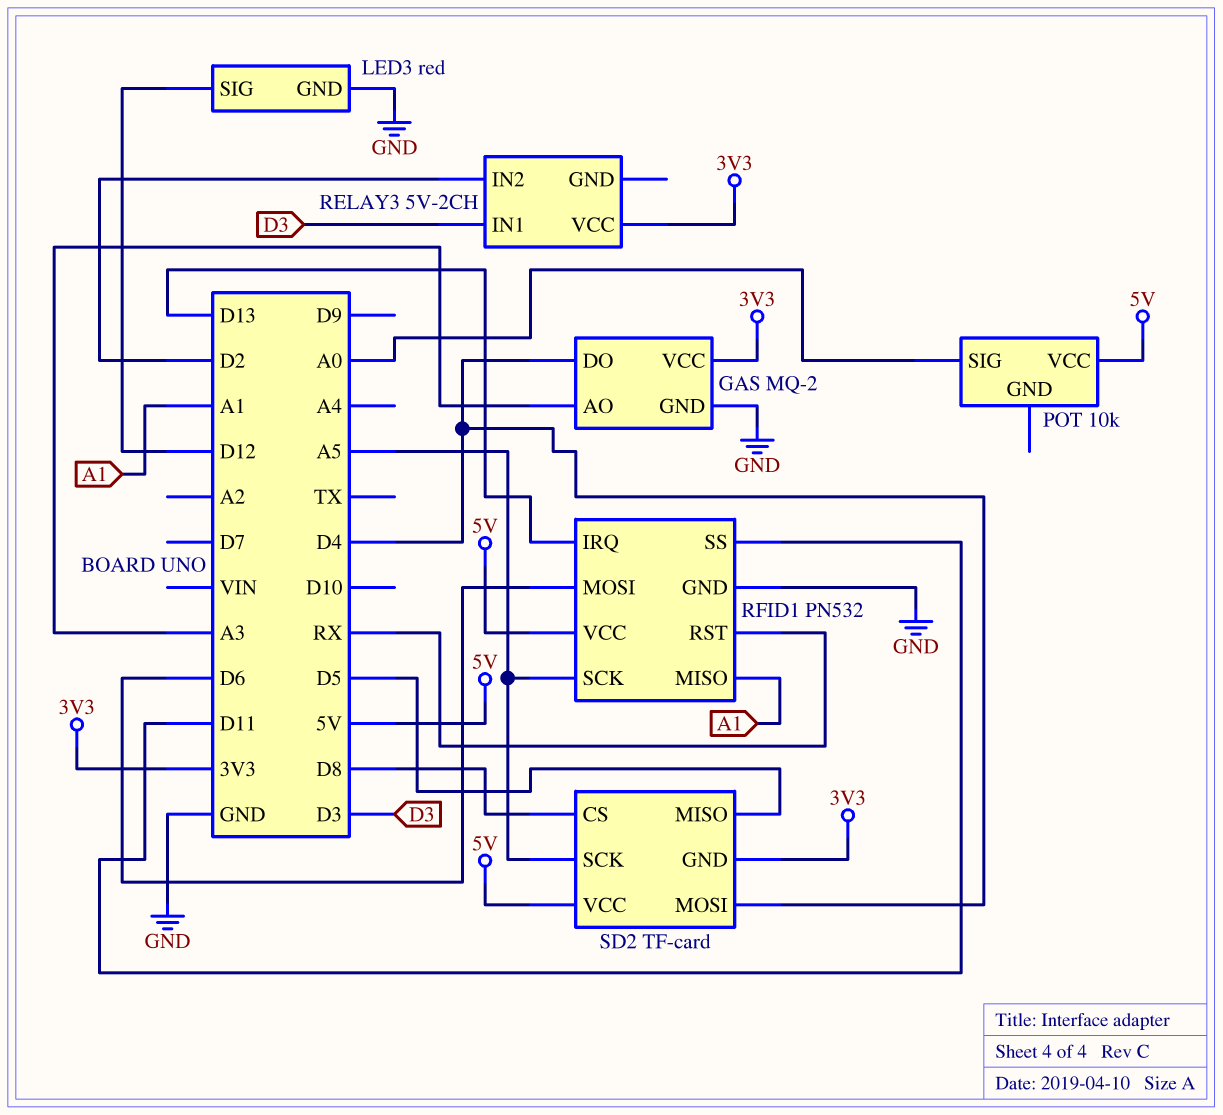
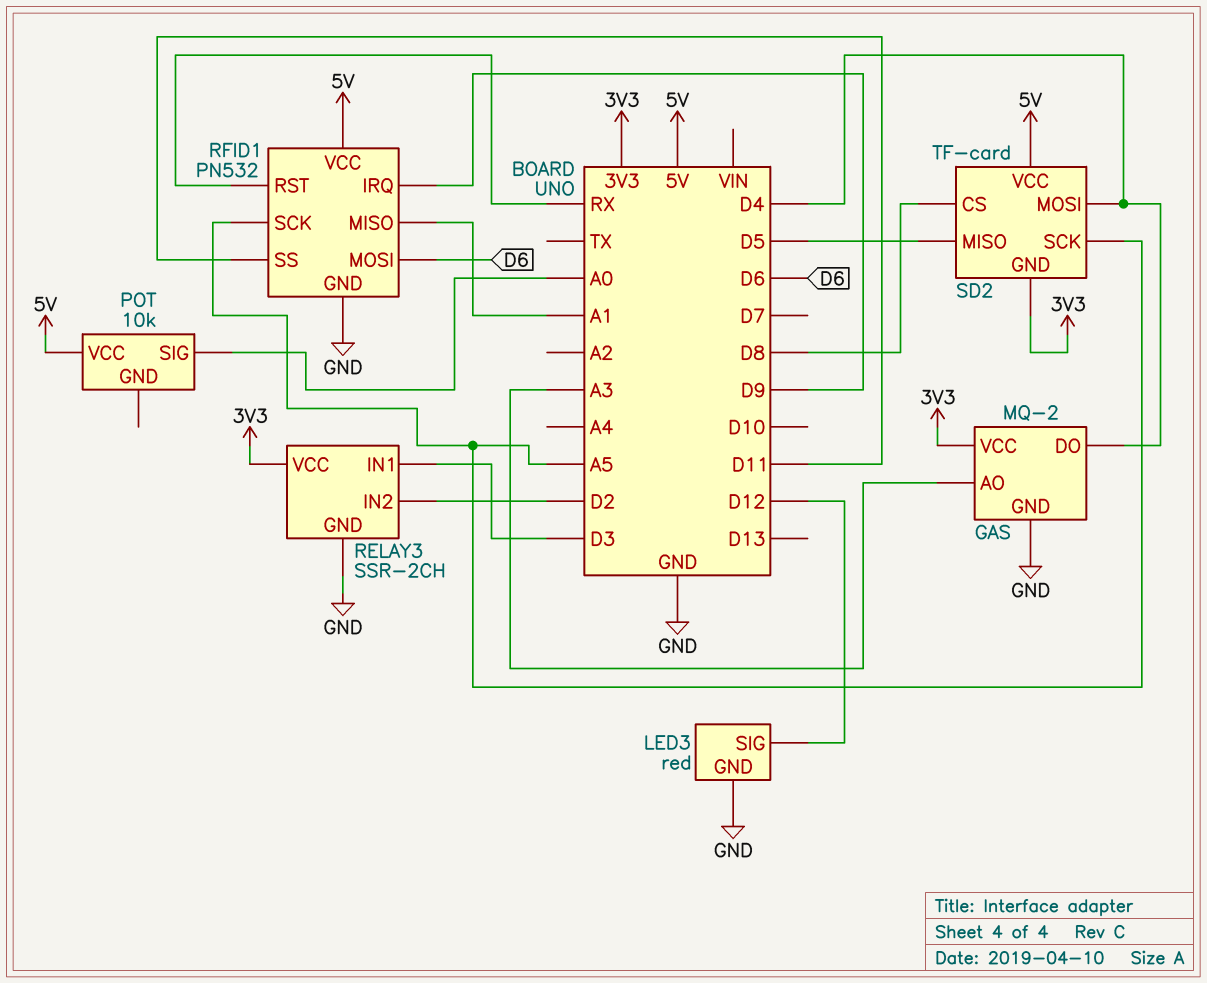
RELAY3: 5V-2CH -> SSR-2CH
RELAY3 pin GND: none -> GND
RFID1 pin IRQ: D13 -> D9

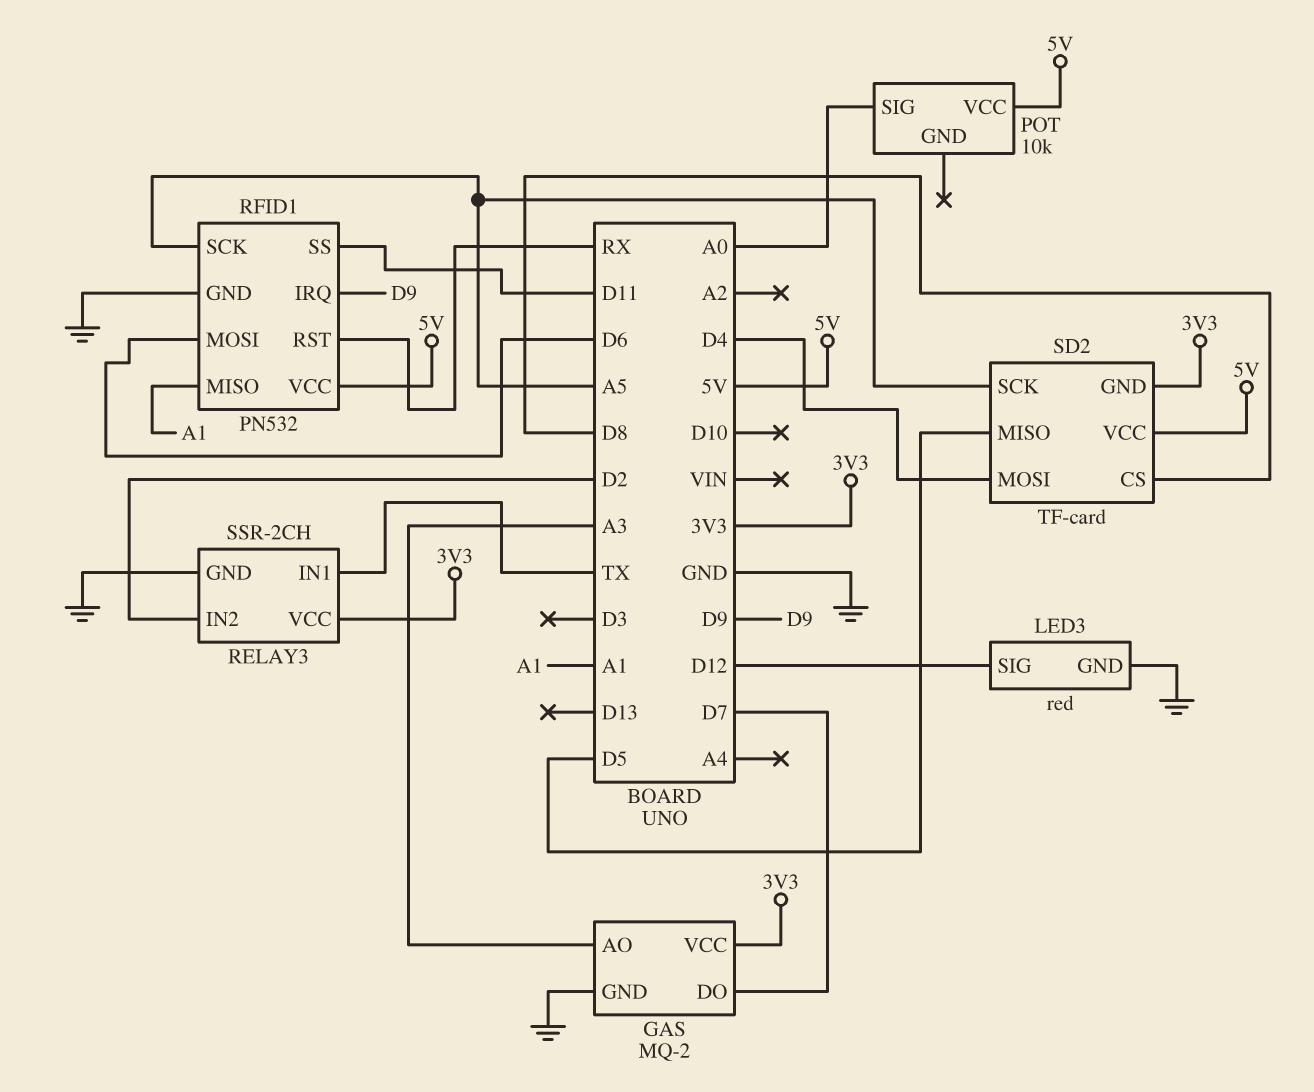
GAS pin DO: D4 -> D7
RELAY3 pin IN1: D3 -> TX

